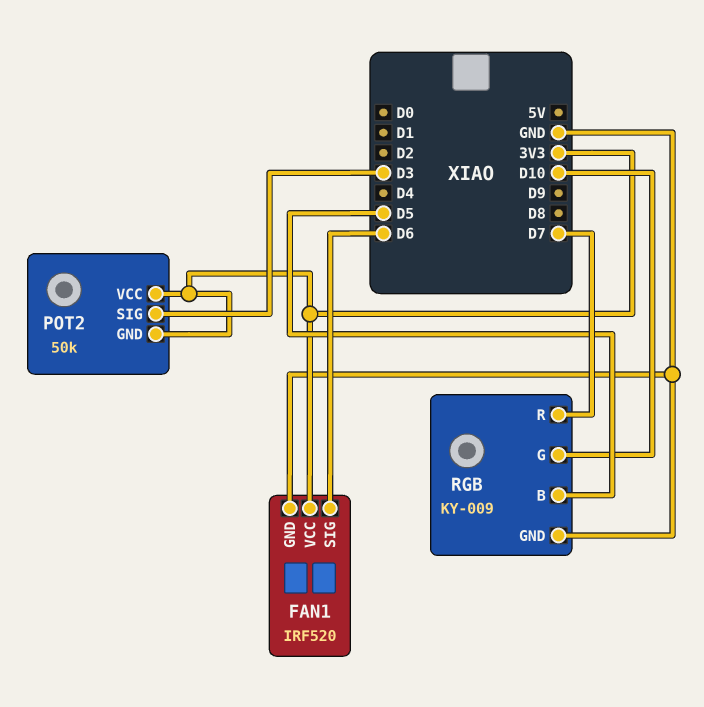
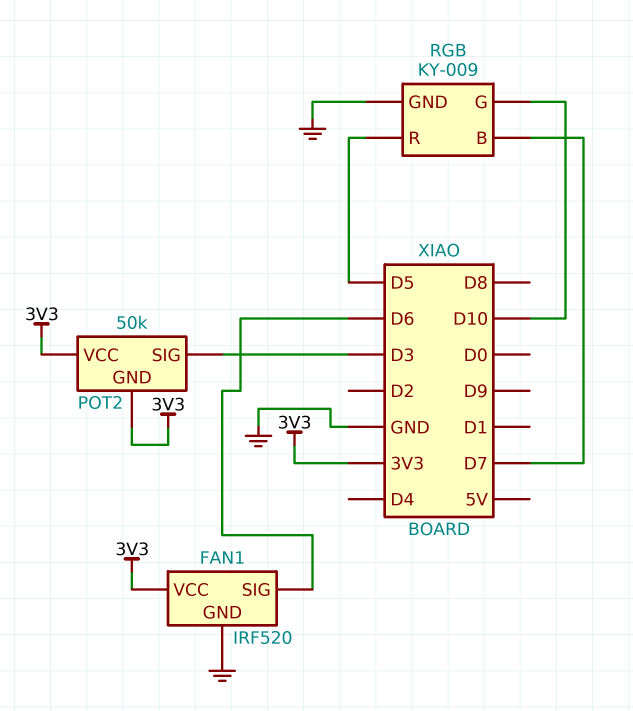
RGB pin B: D5 -> D7
RGB pin R: D7 -> D5

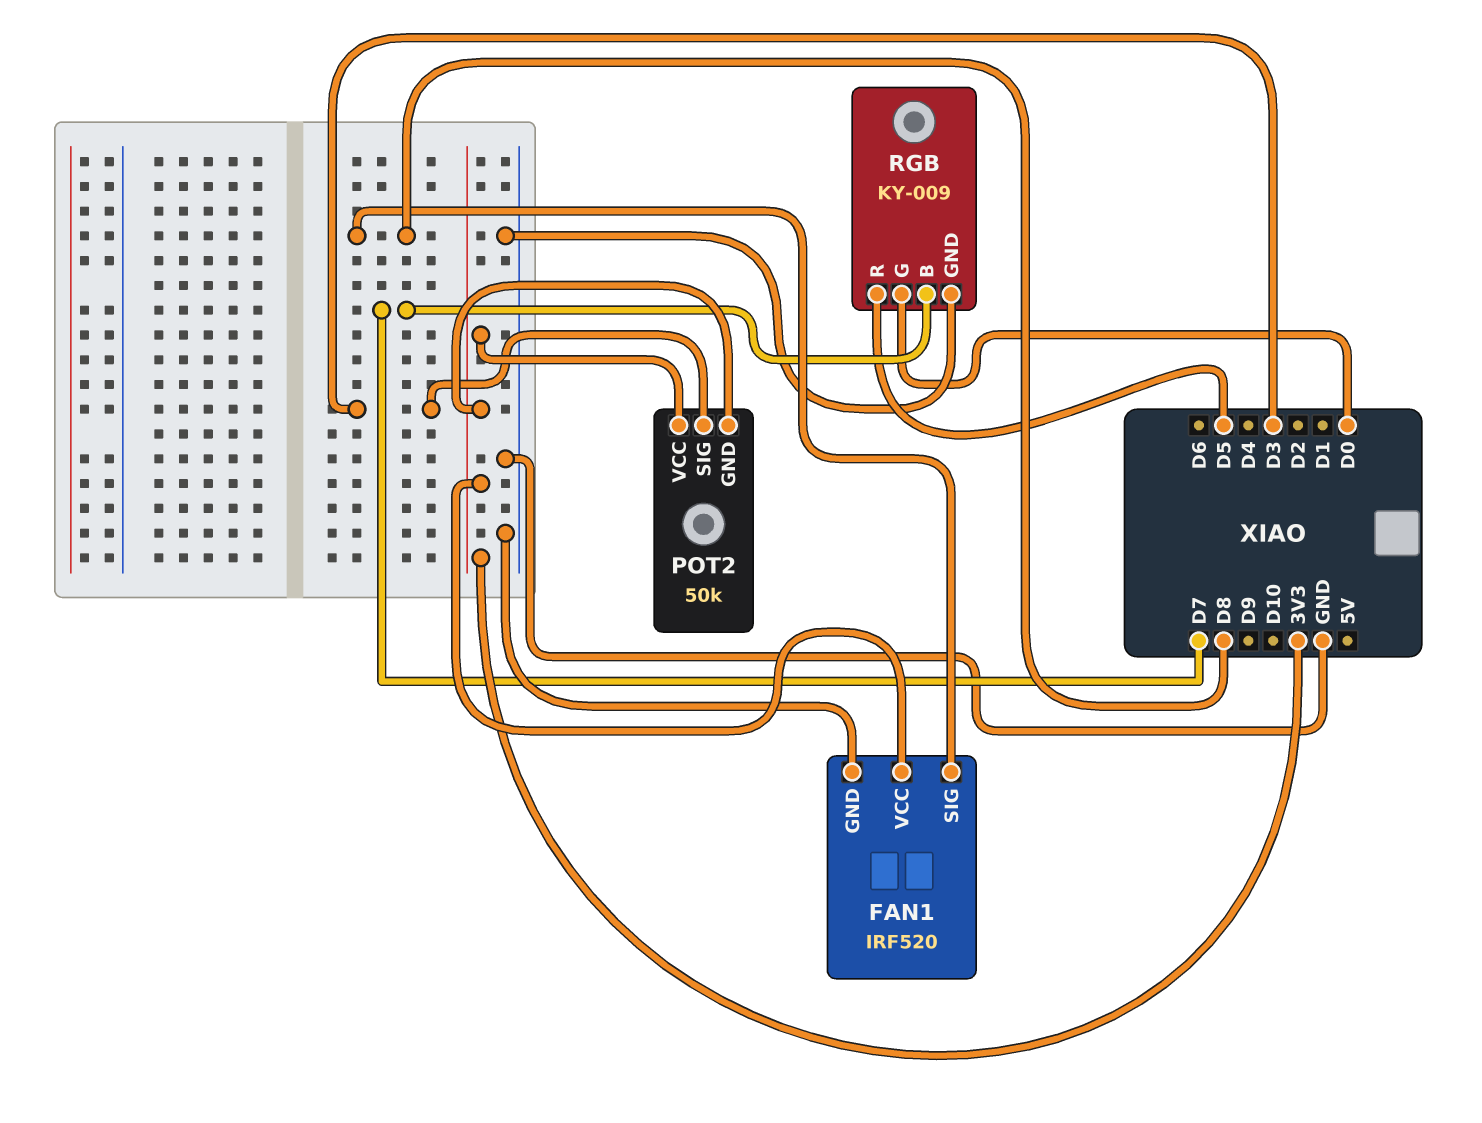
FAN1 pin SIG: D6 -> D8
RGB pin G: D10 -> D0

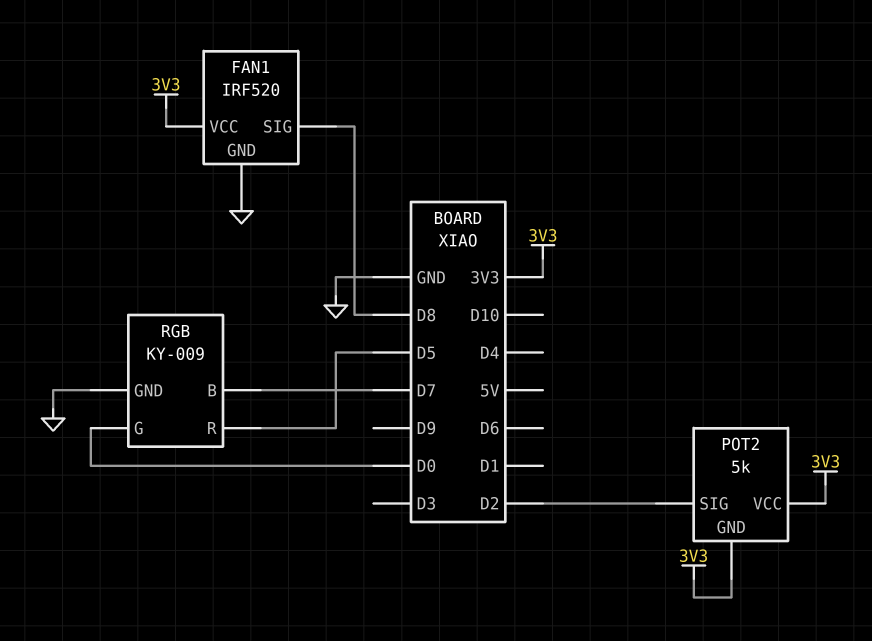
POT2: 50k -> 5k
POT2 pin SIG: D3 -> D2

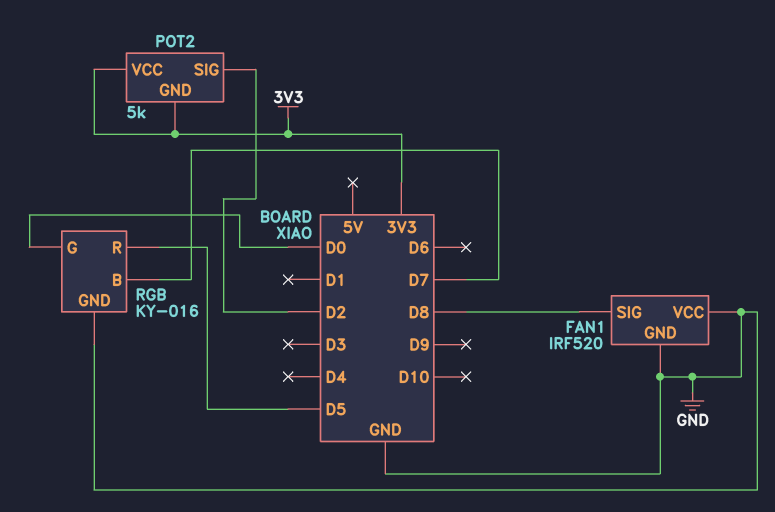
FAN1 pin VCC: 3V3 -> GND
RGB: KY-009 -> KY-016

